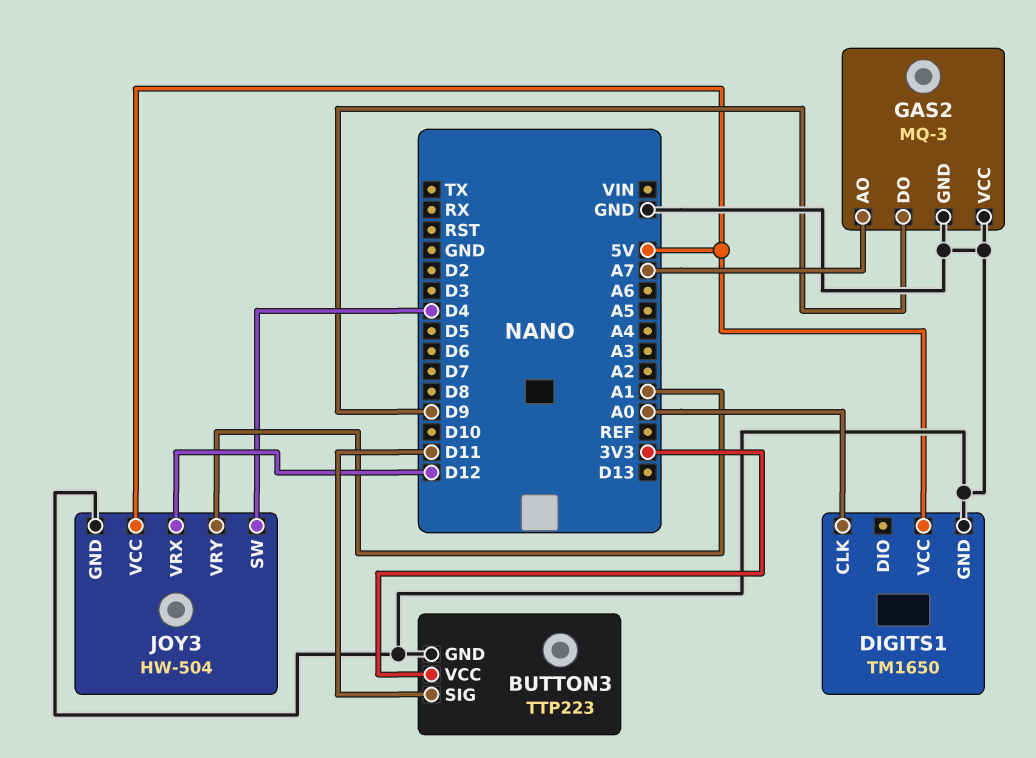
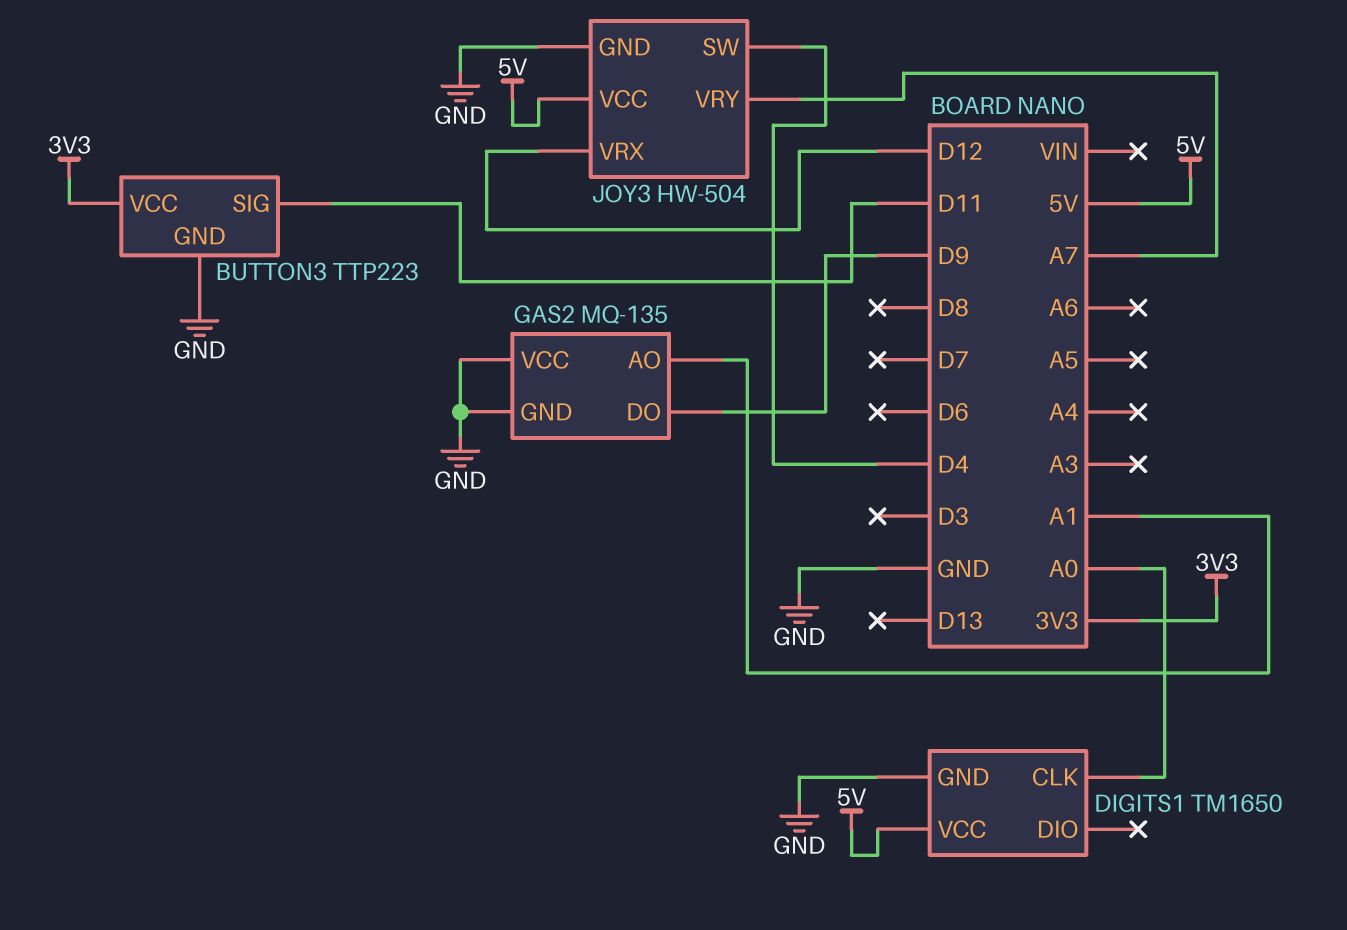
GAS2: MQ-3 -> MQ-135
GAS2 pin AO: A7 -> A1
JOY3 pin VRY: A1 -> A7

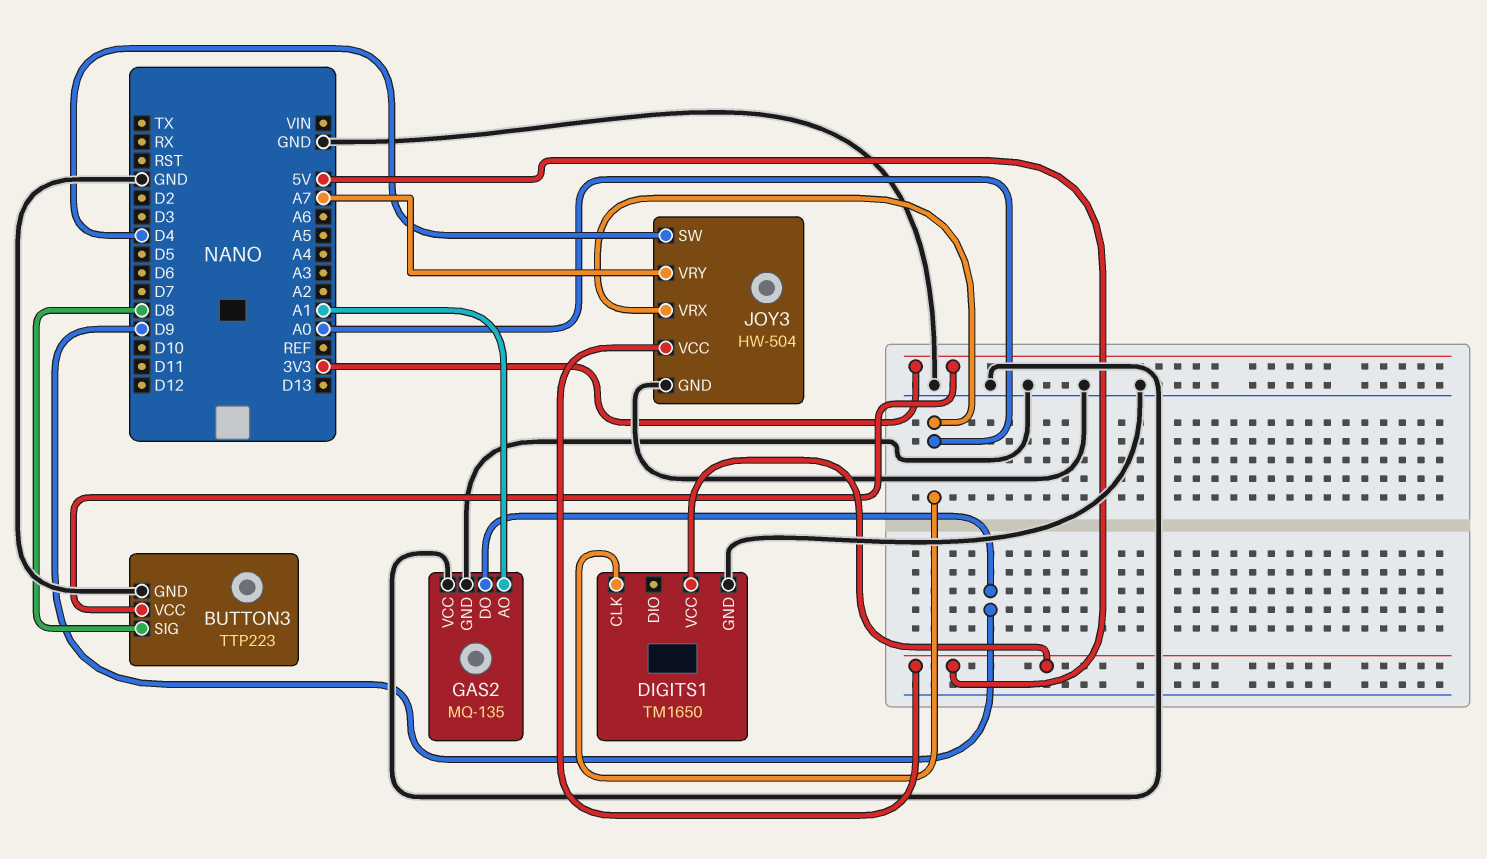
BUTTON3 pin SIG: D11 -> D8
JOY3 pin VRX: D12 -> A0

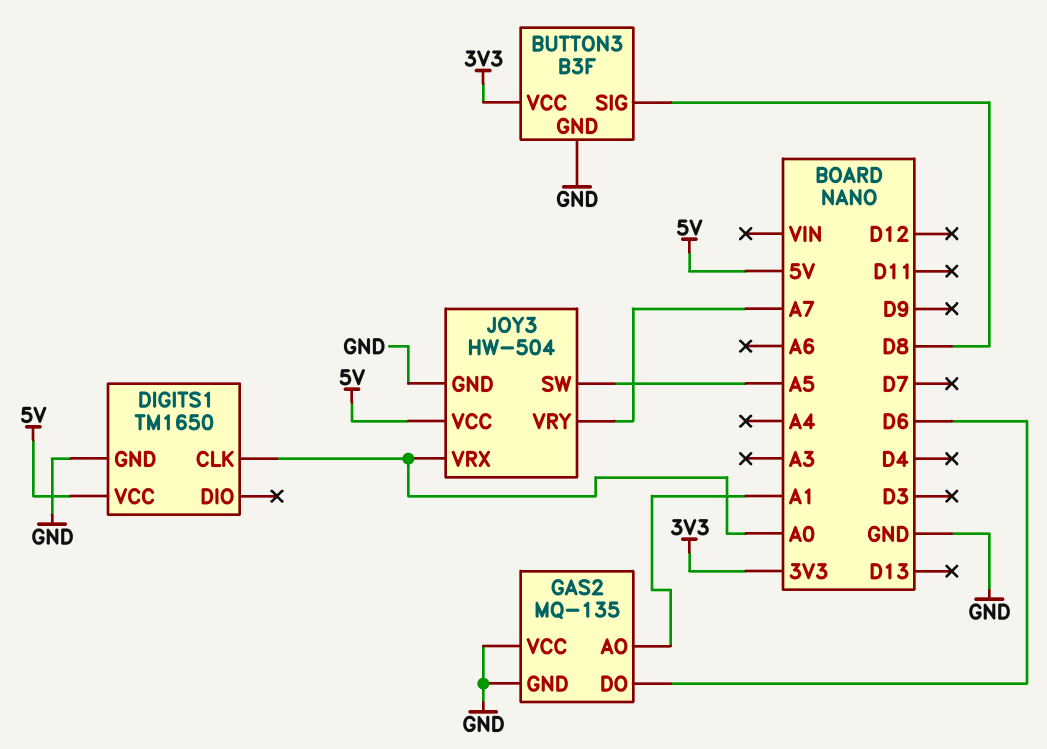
BUTTON3: TTP223 -> B3F
GAS2 pin DO: D9 -> D6
JOY3 pin SW: D4 -> A5

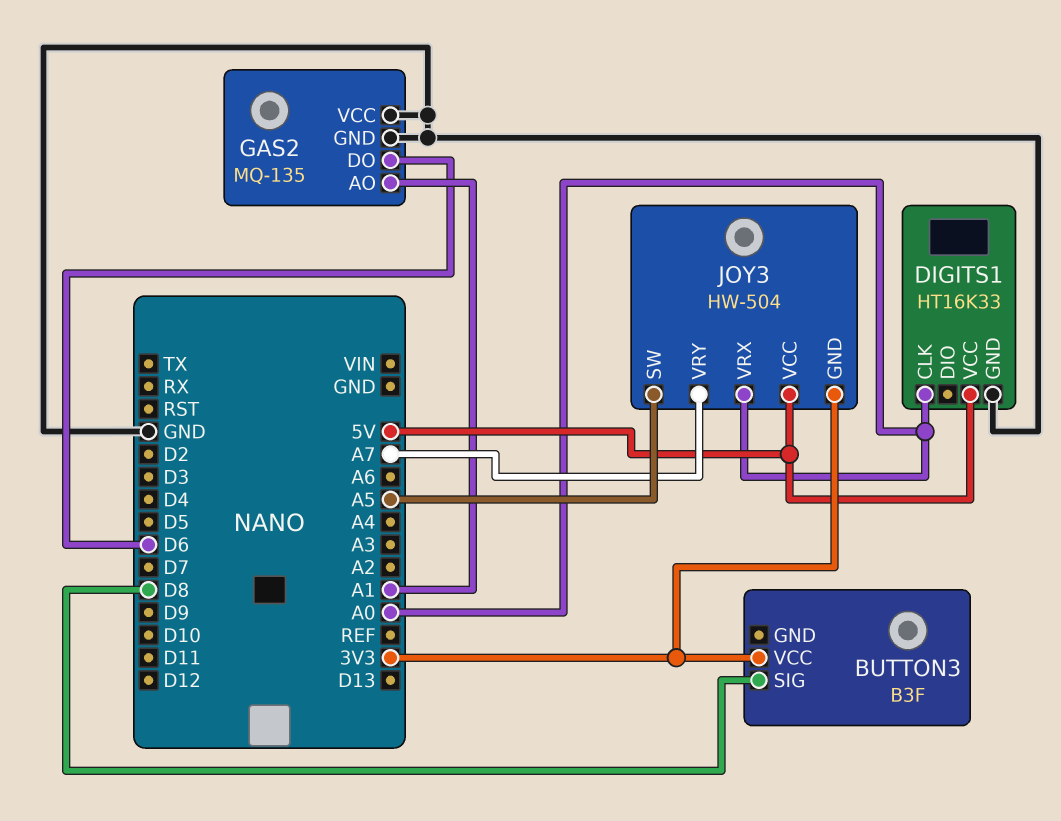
BUTTON3 pin GND: GND -> none
DIGITS1: TM1650 -> HT16K33
JOY3 pin GND: GND -> 3V3

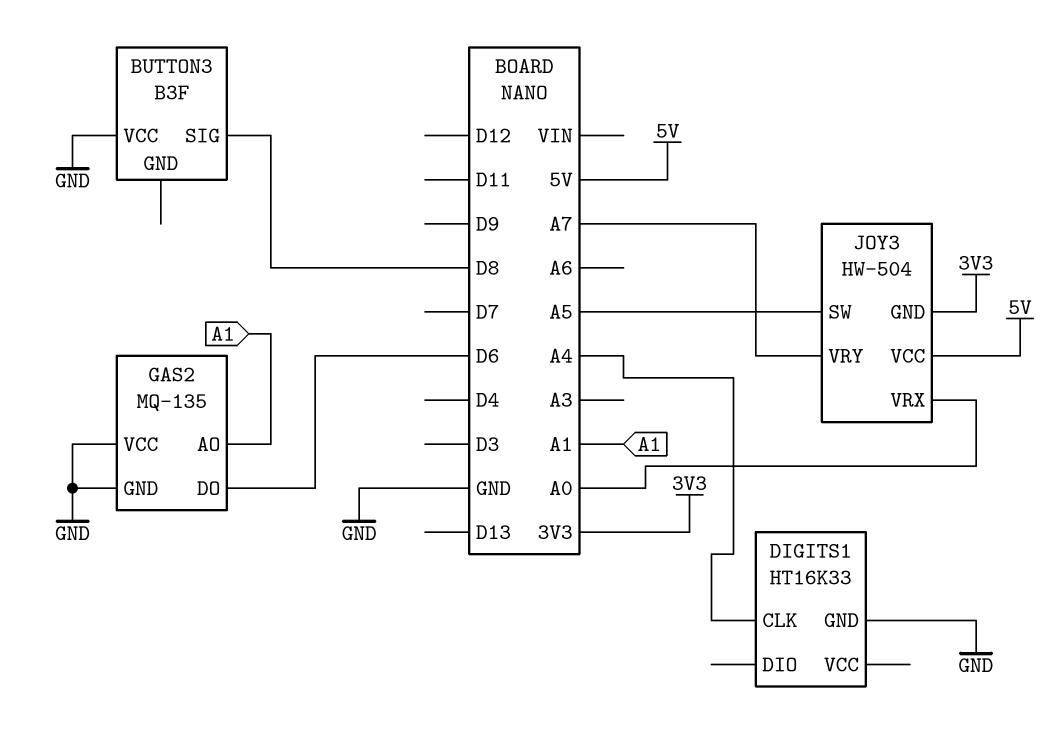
BUTTON3 pin VCC: 3V3 -> GND
DIGITS1 pin CLK: A0 -> A4
DIGITS1 pin VCC: 5V -> none

